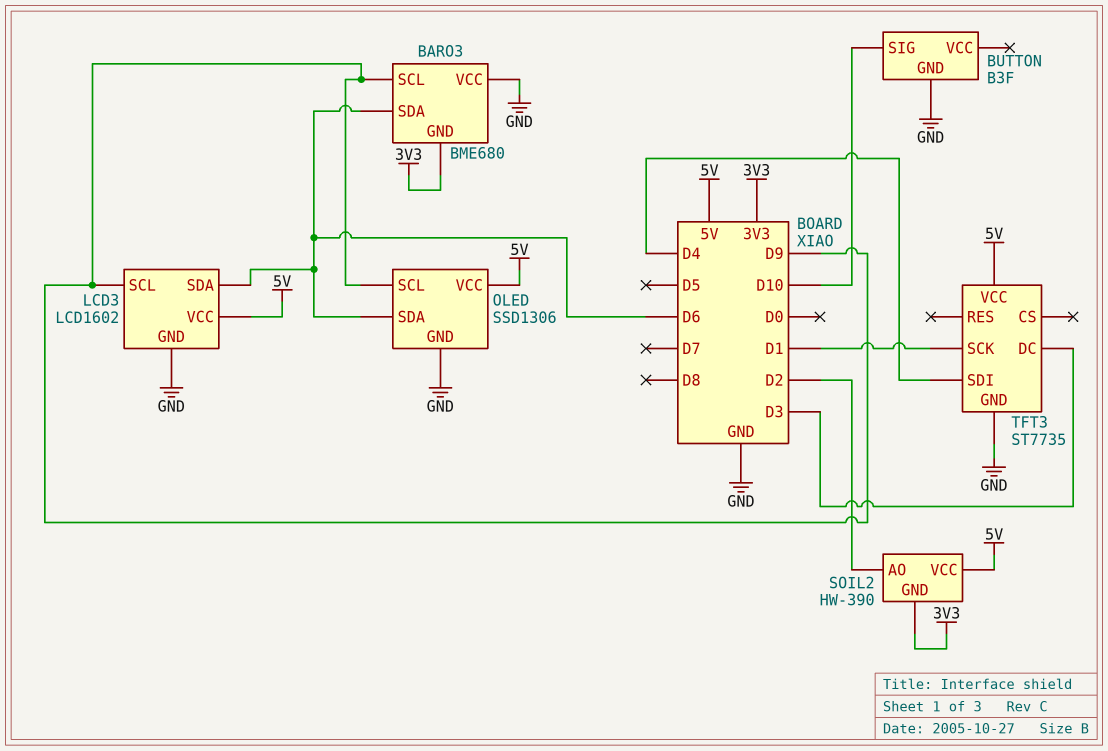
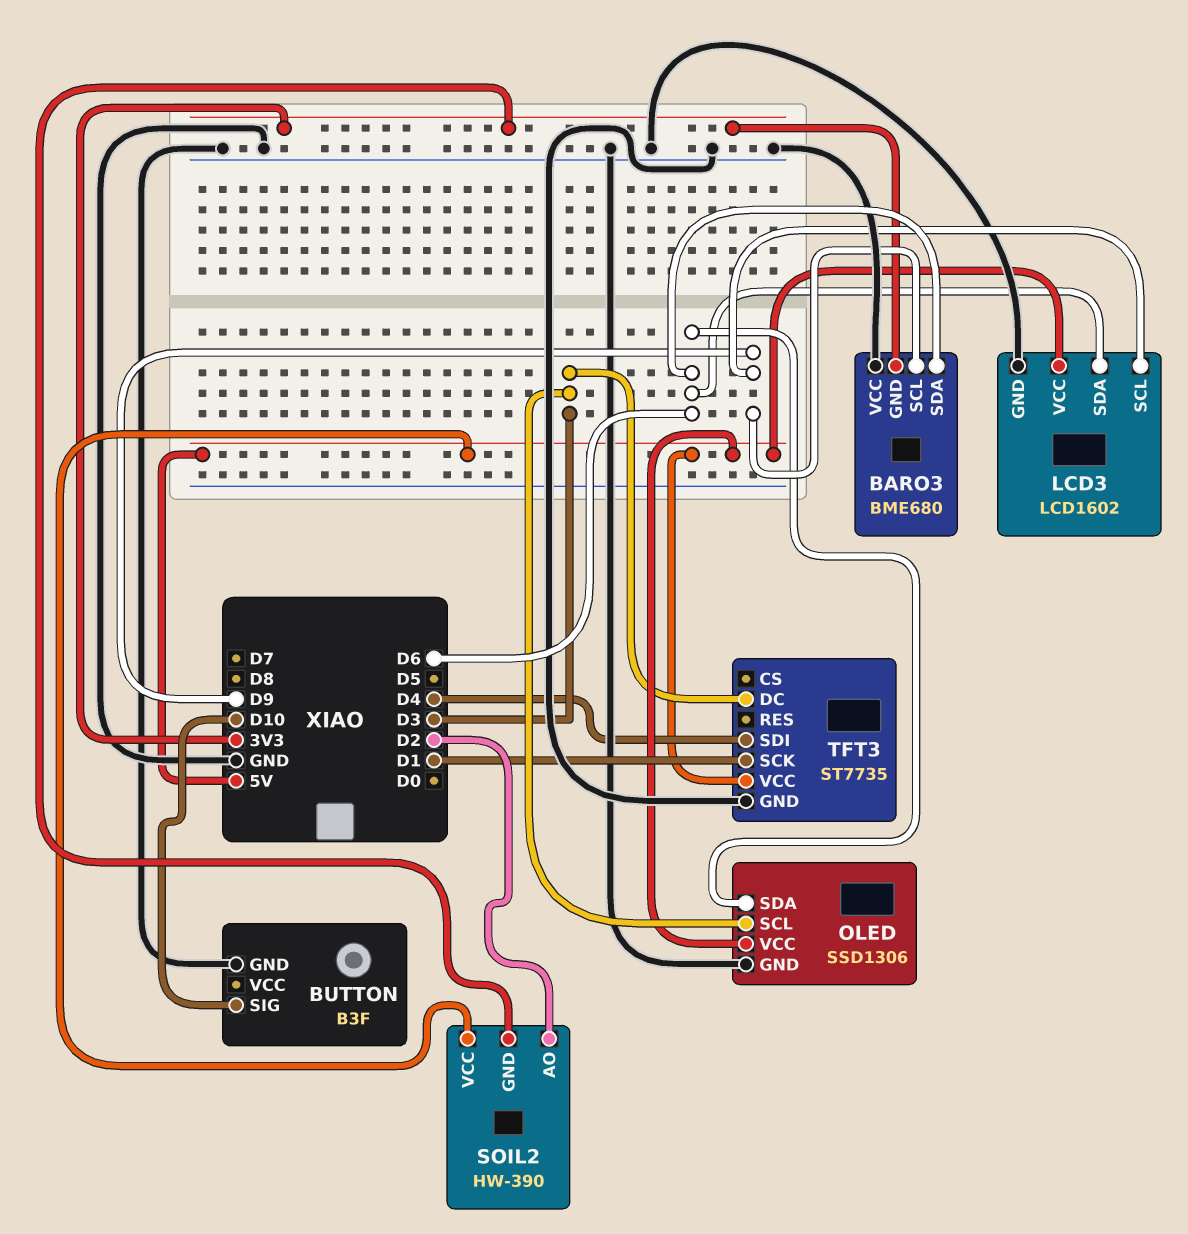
OLED pin SCL: D9 -> D3

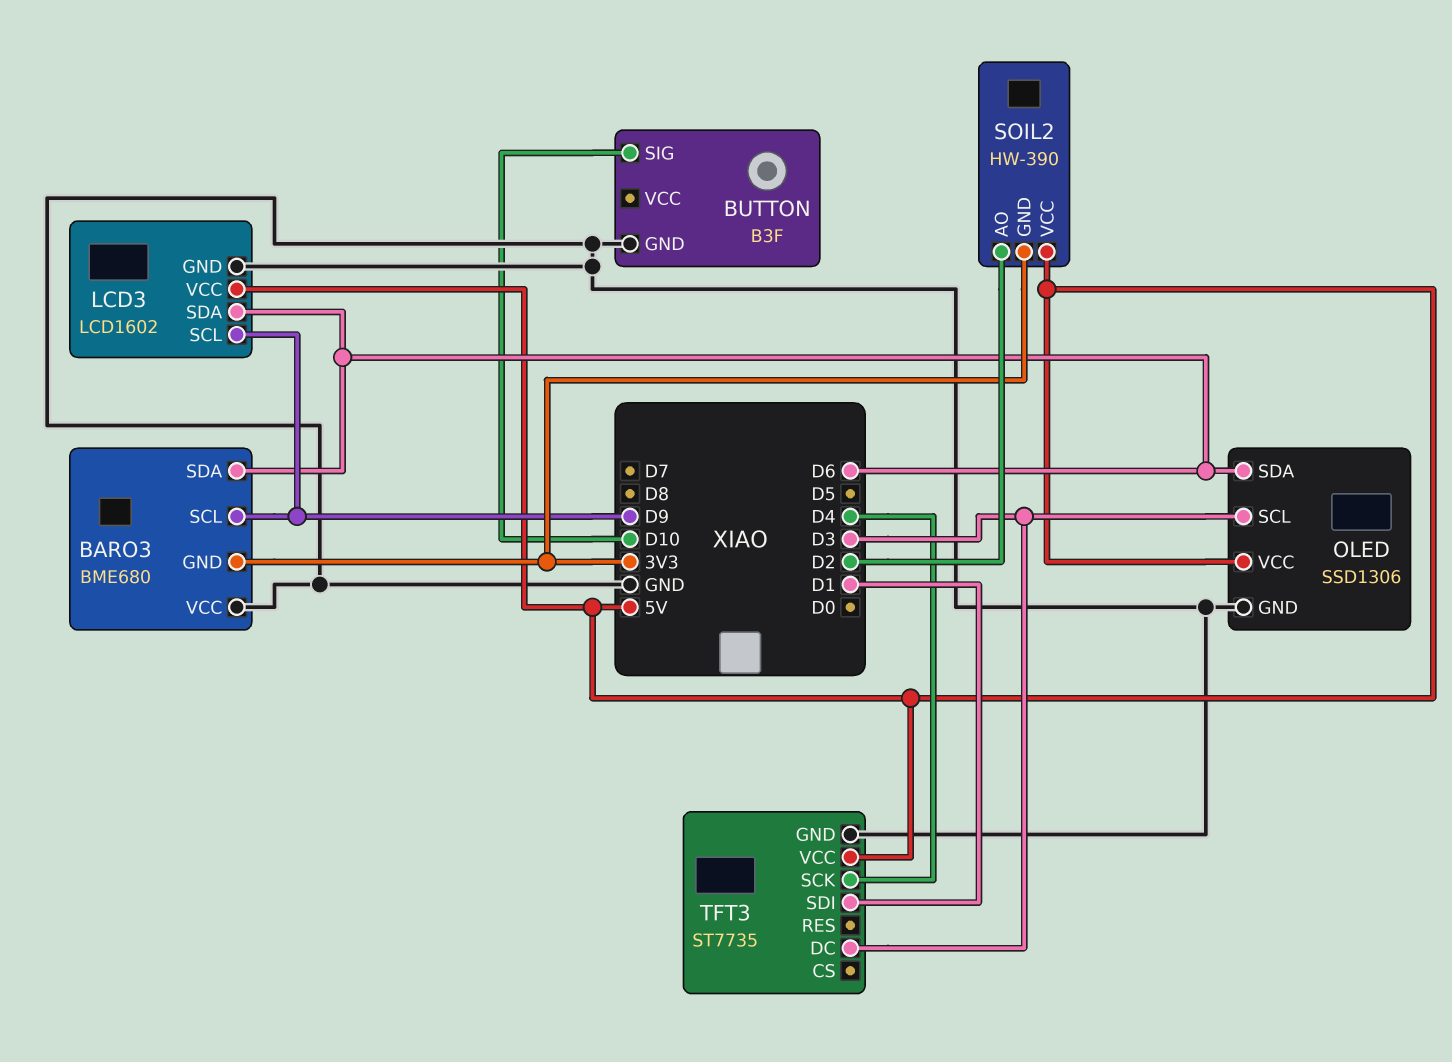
TFT3 pin SCK: D1 -> D4
TFT3 pin SDI: D4 -> D1

